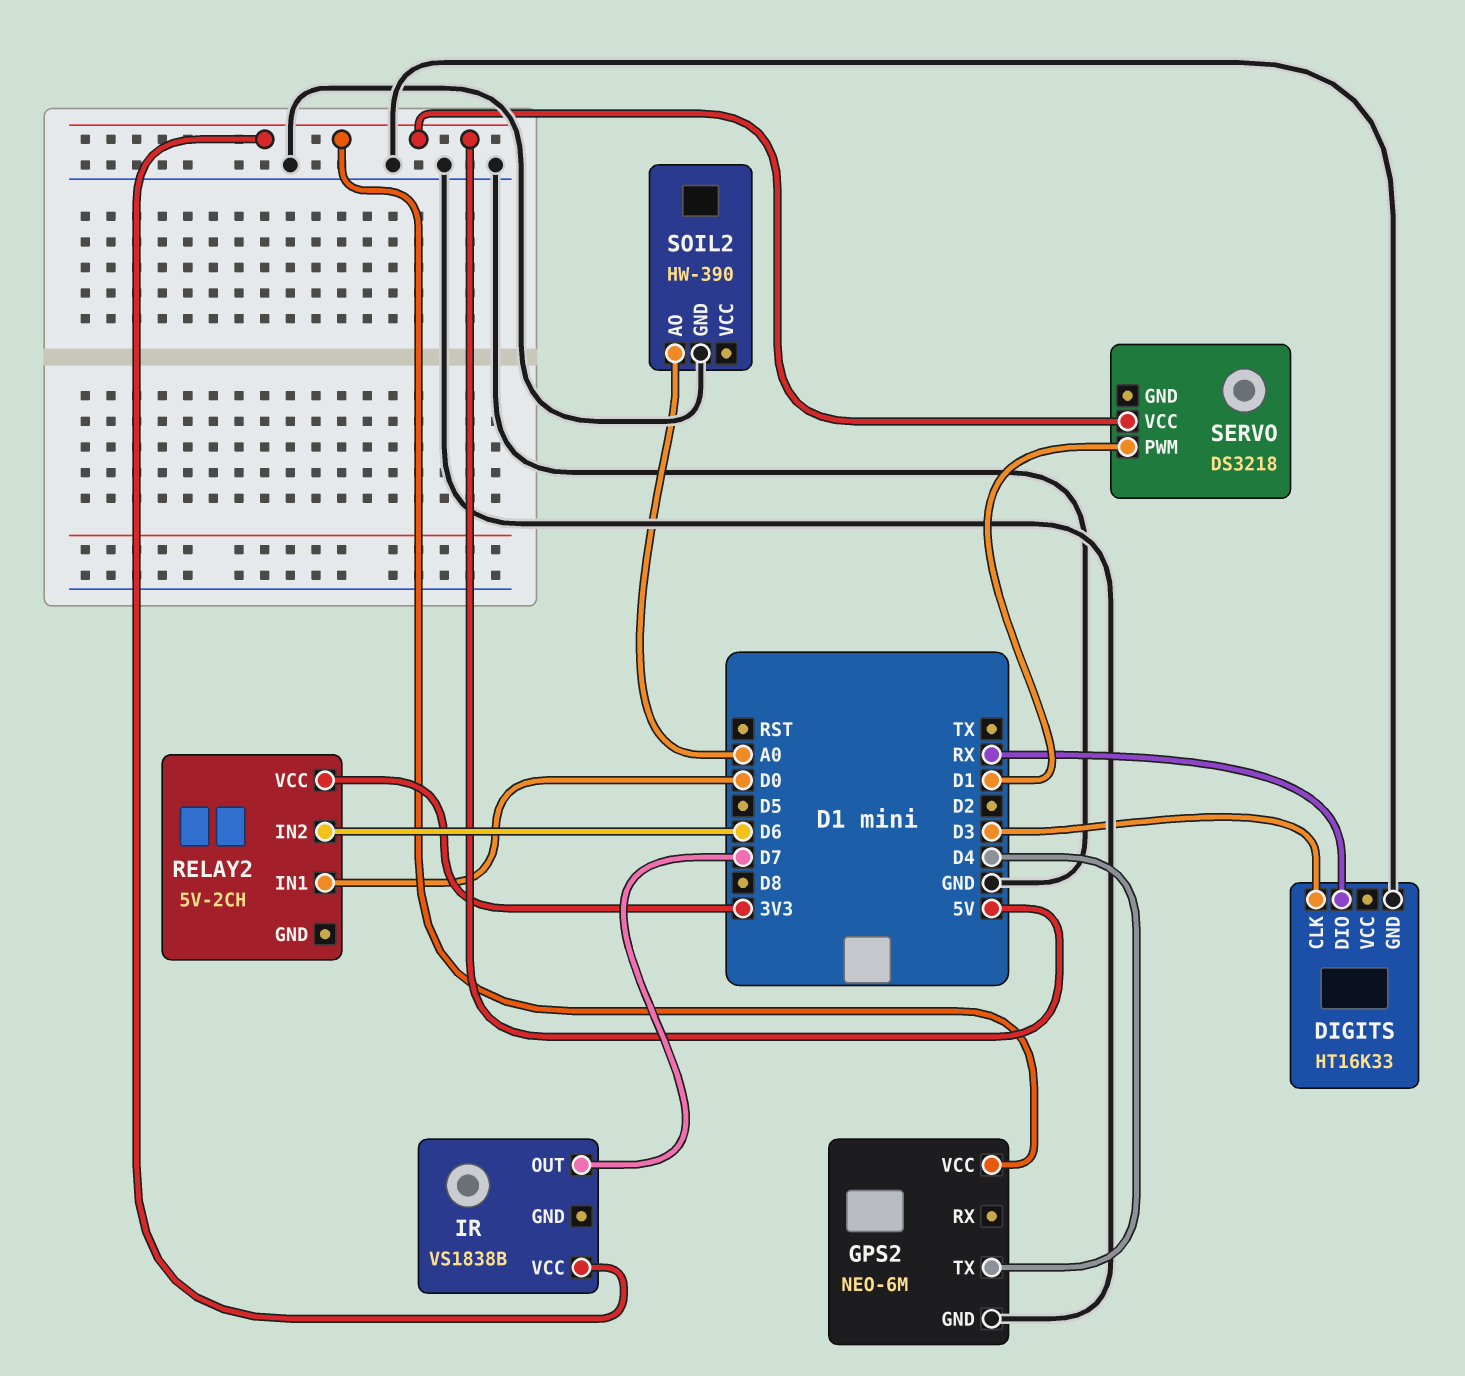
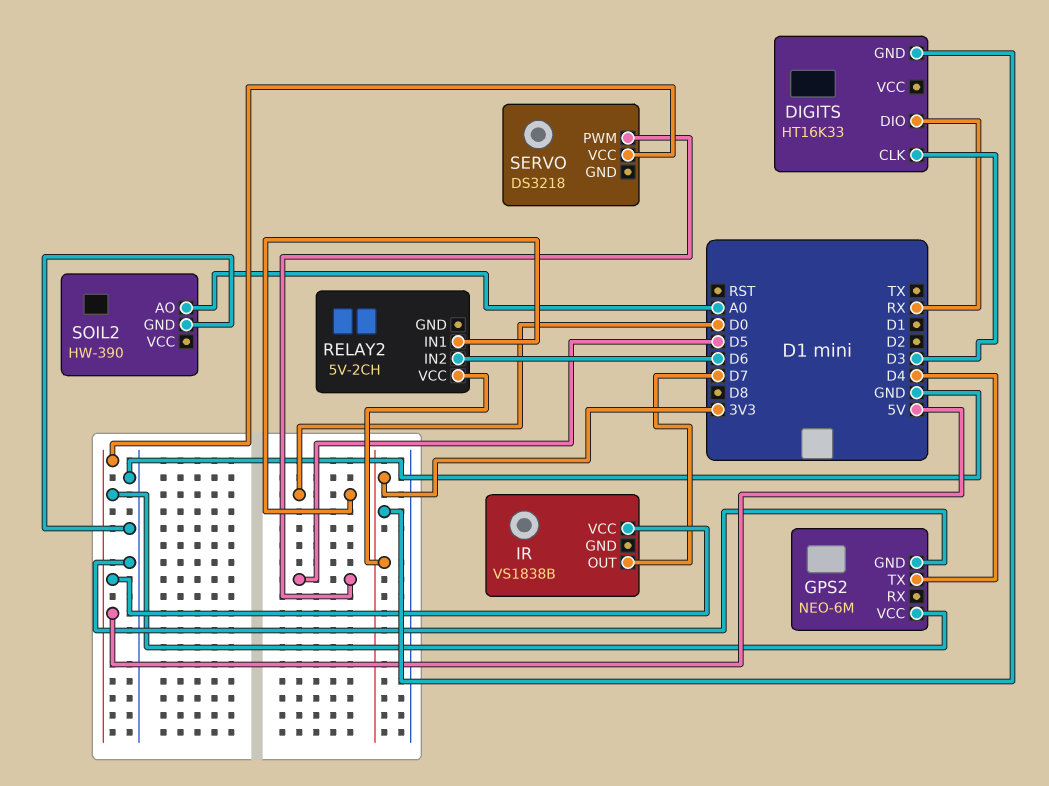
DIGITS pin GND: GND -> 3V3
SERVO pin PWM: D1 -> D5

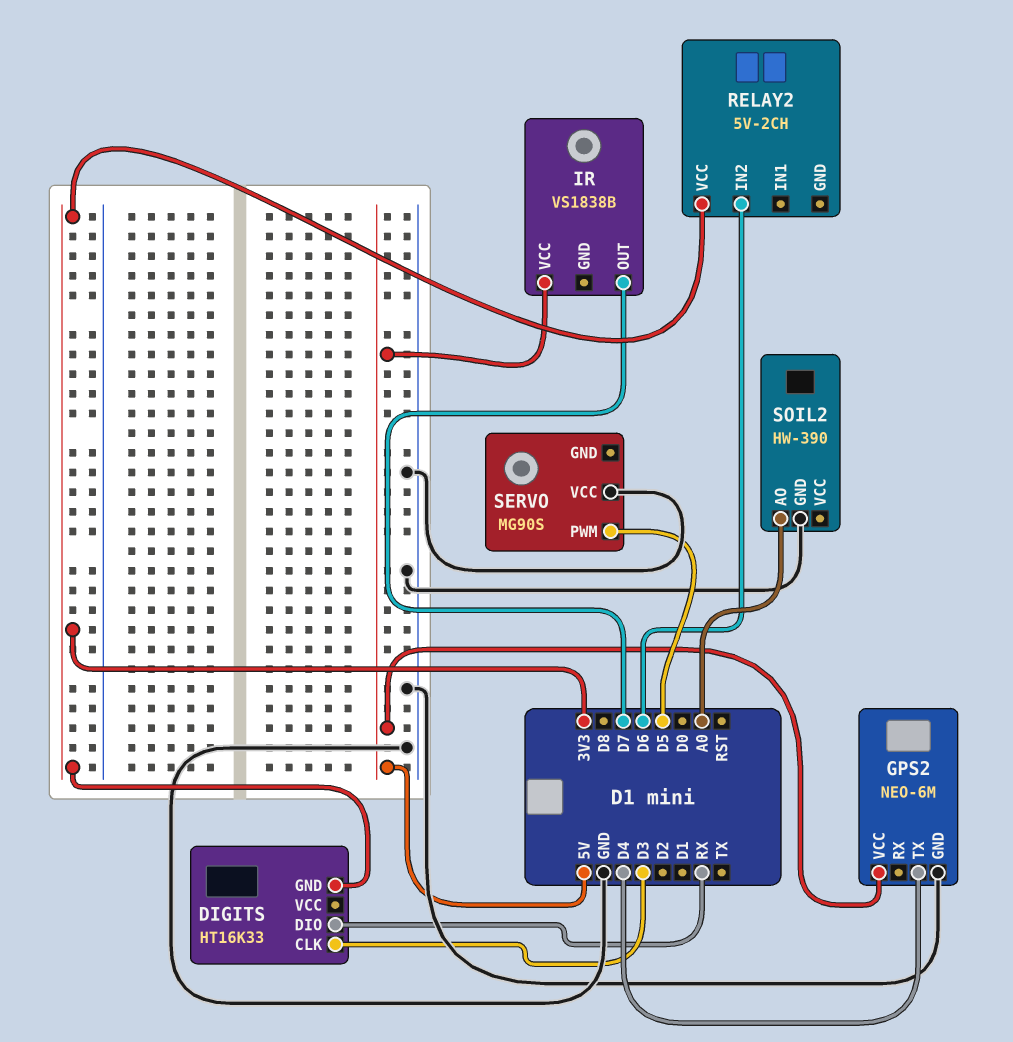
RELAY2 pin IN1: D0 -> none
SERVO: DS3218 -> MG90S
SERVO pin VCC: 5V -> GND

